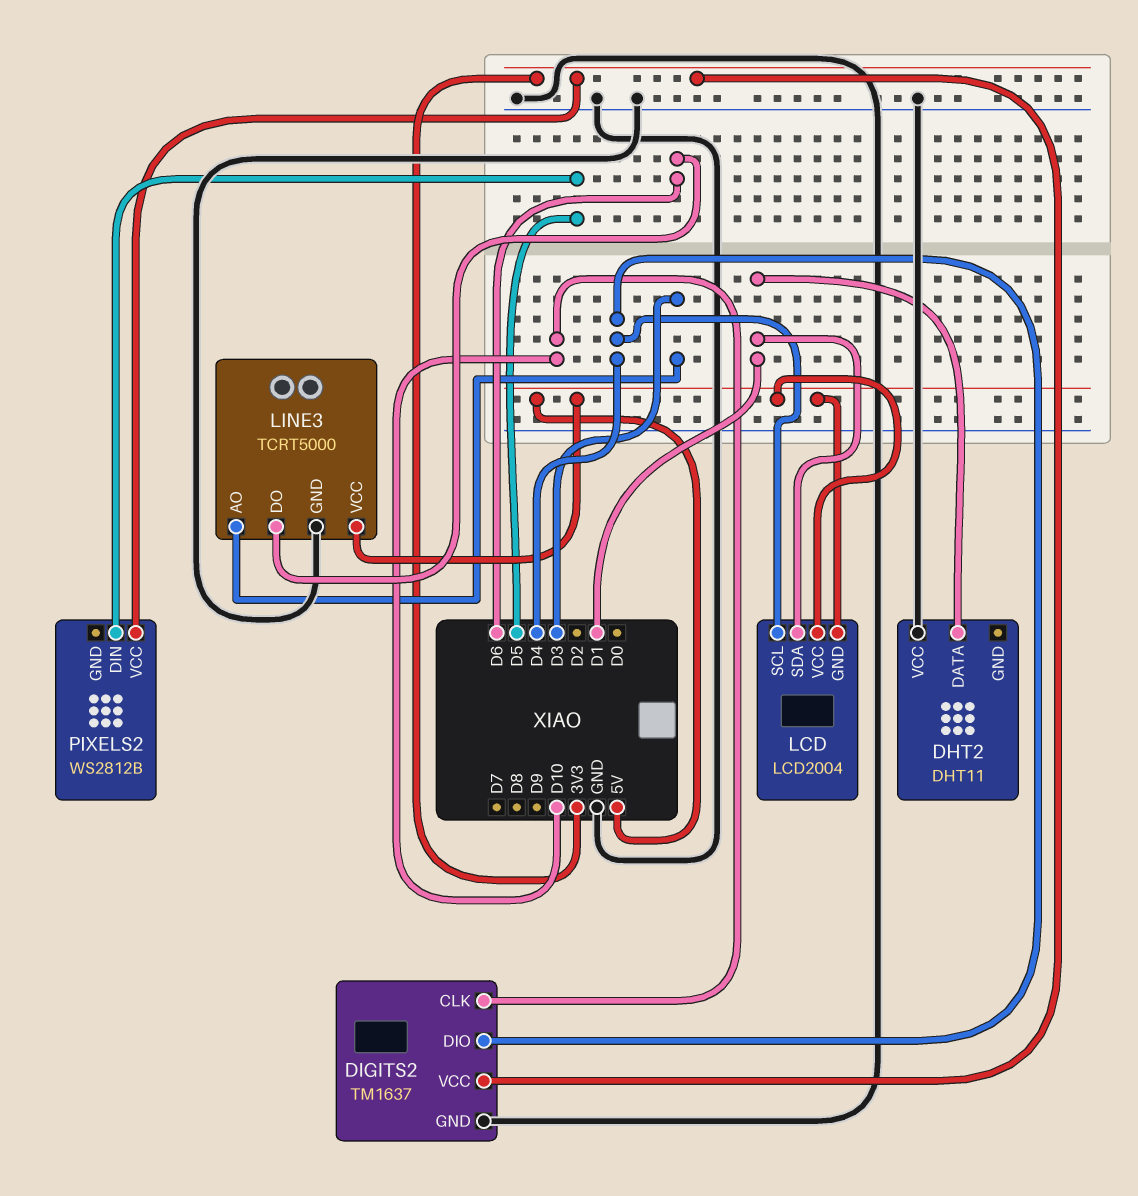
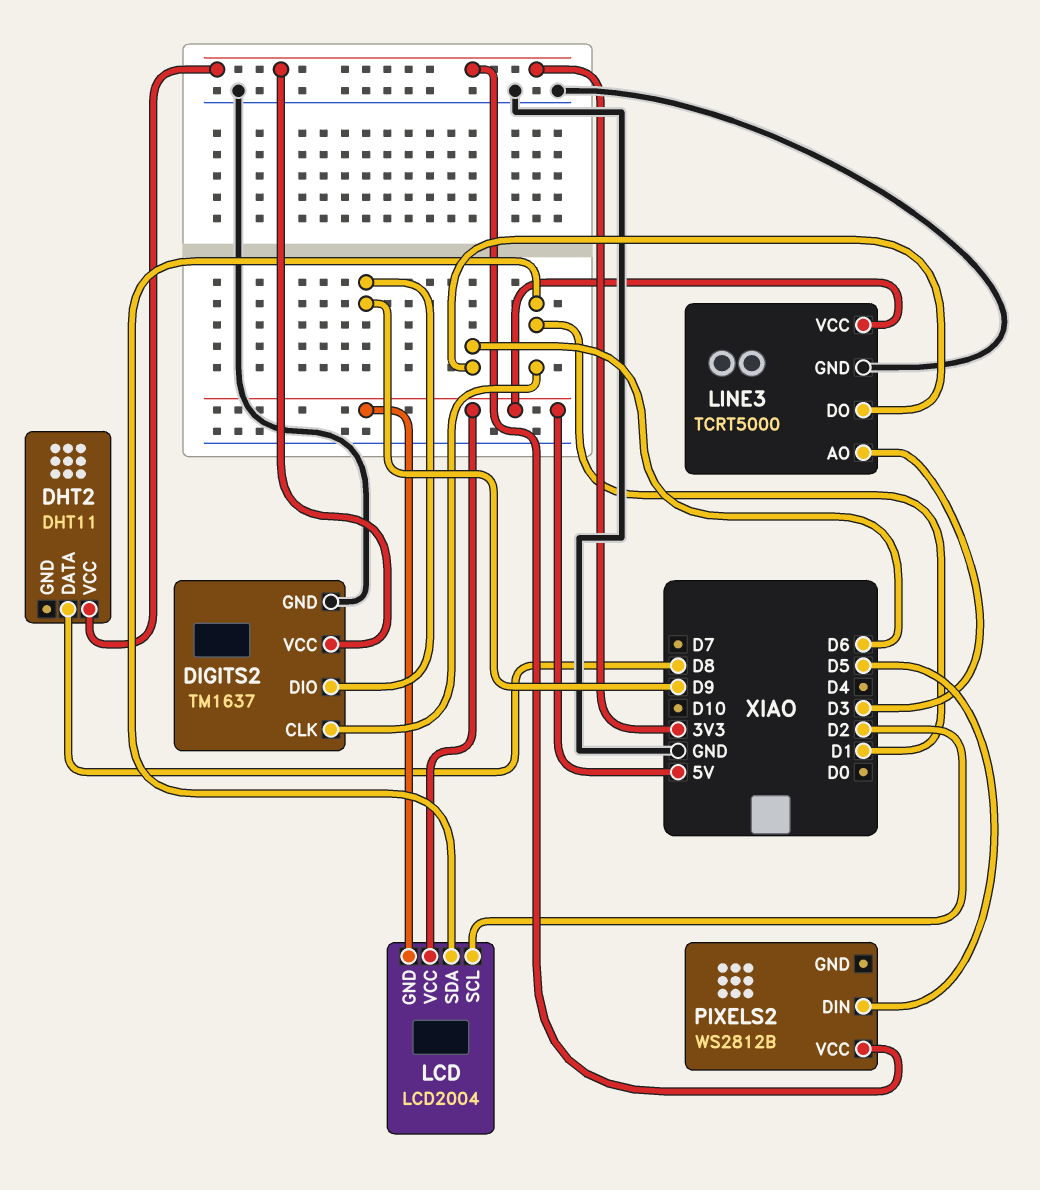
DHT2 pin DATA: D1 -> D8
DHT2 pin VCC: GND -> 3V3
DIGITS2 pin CLK: D10 -> D1
DIGITS2 pin DIO: D4 -> D9
LCD pin SCL: D4 -> D2

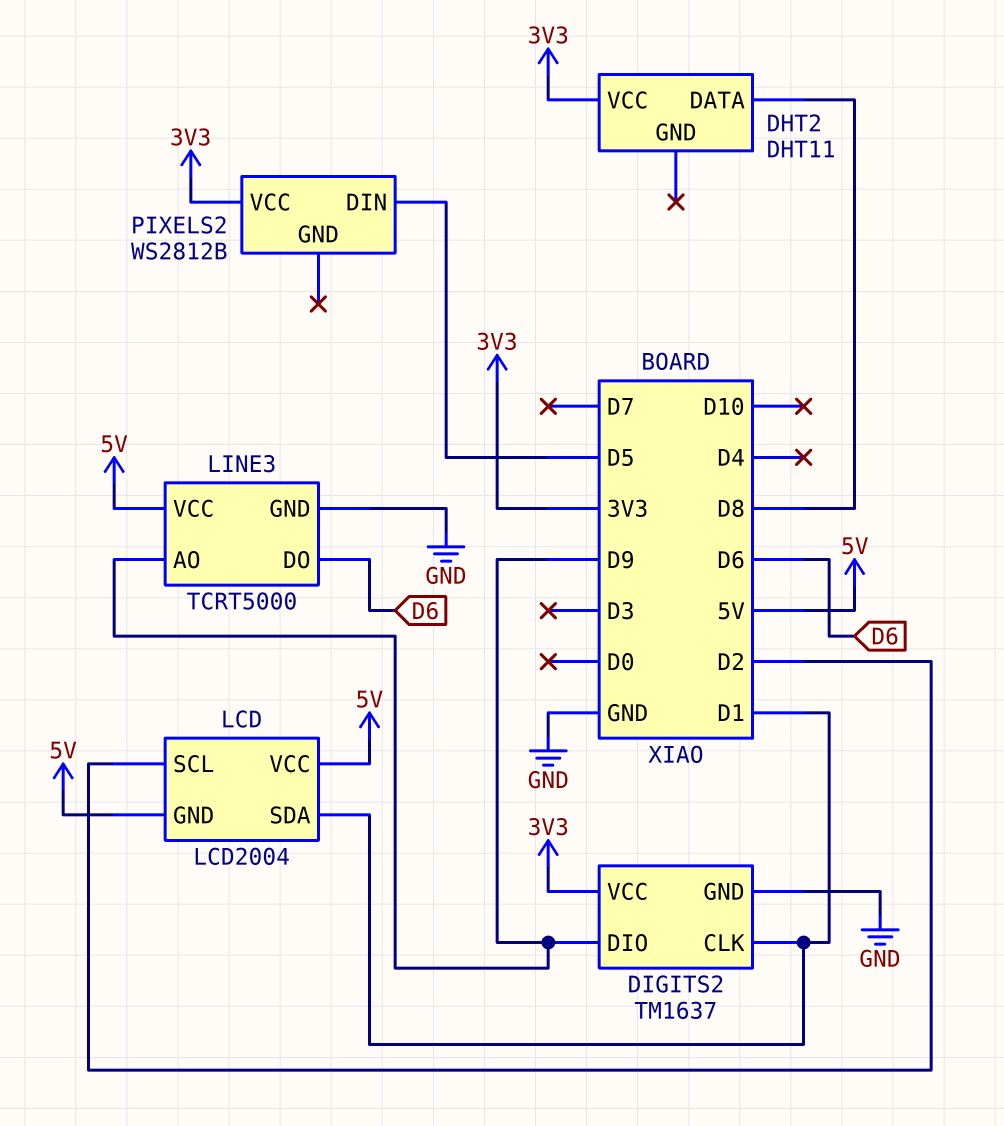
LINE3 pin AO: D3 -> D9

